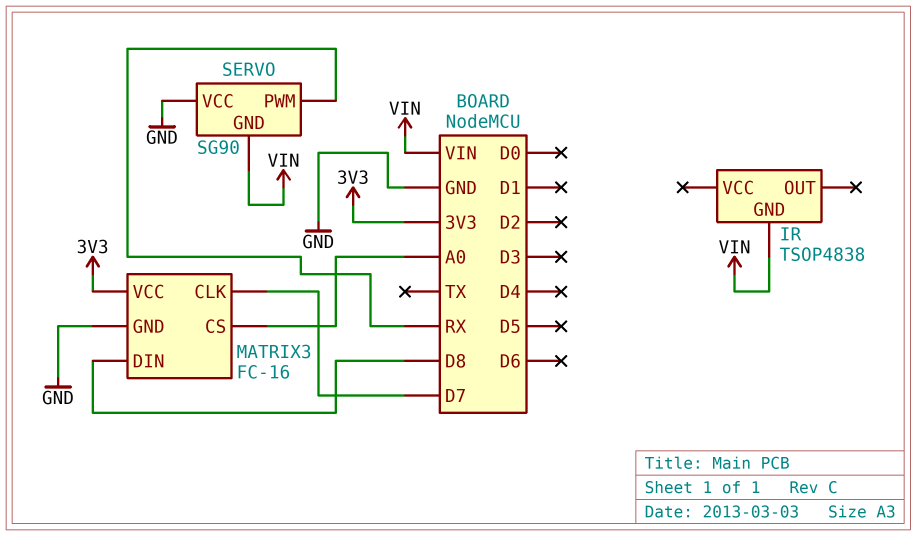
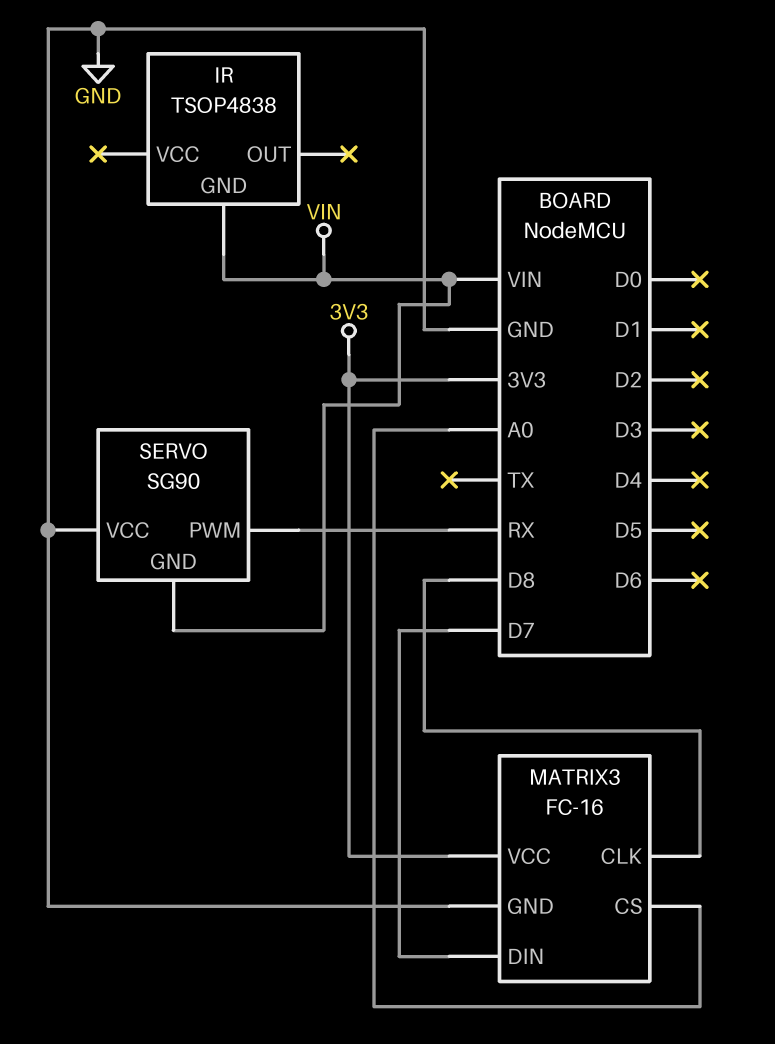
MATRIX3 pin CLK: D7 -> D8
MATRIX3 pin DIN: D8 -> D7

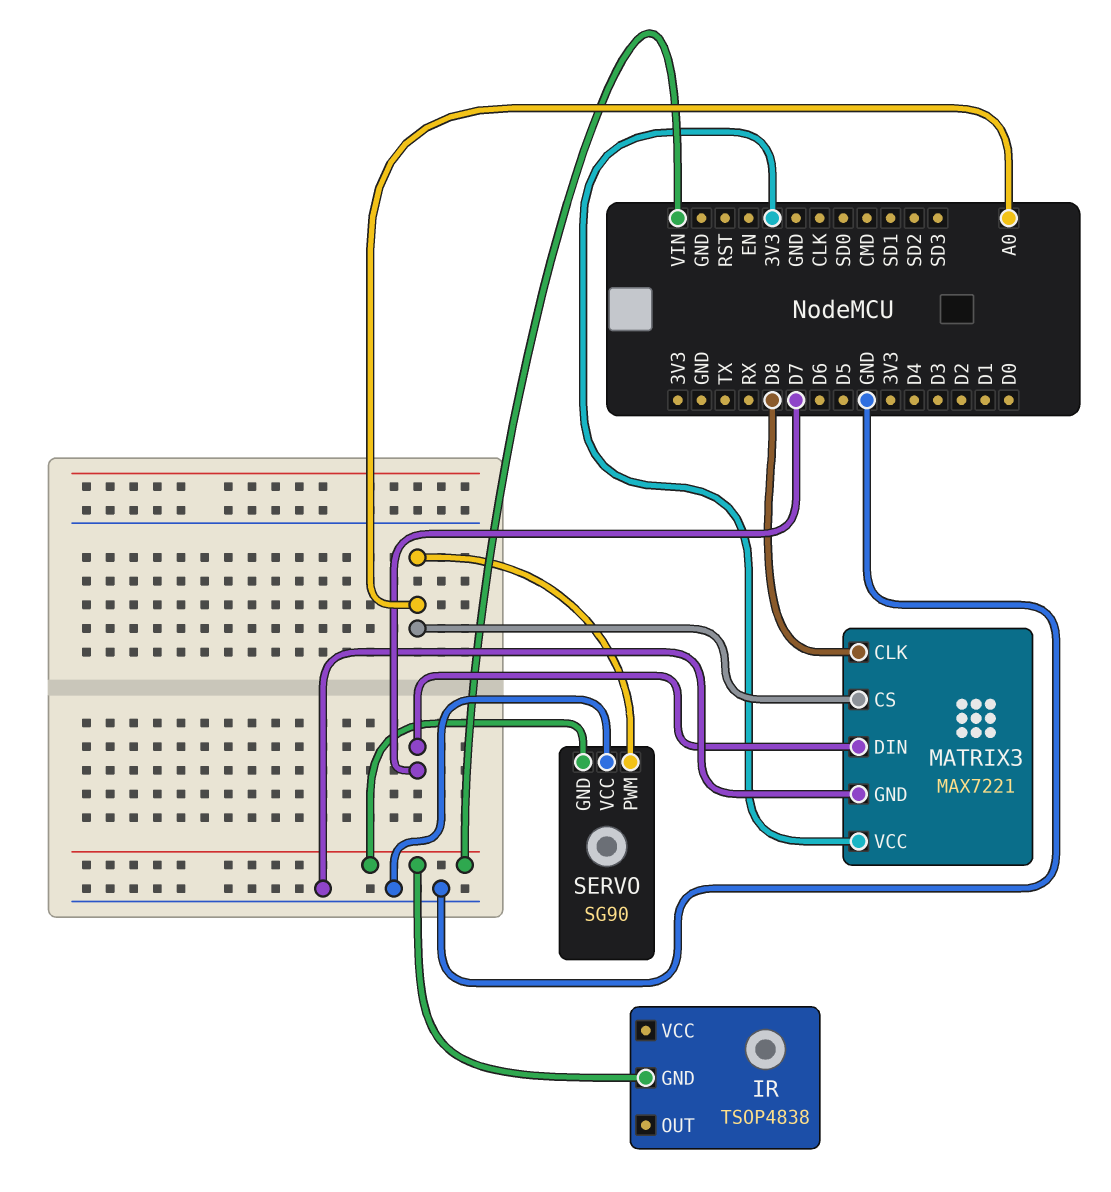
MATRIX3: FC-16 -> MAX7221
SERVO pin PWM: RX -> A0

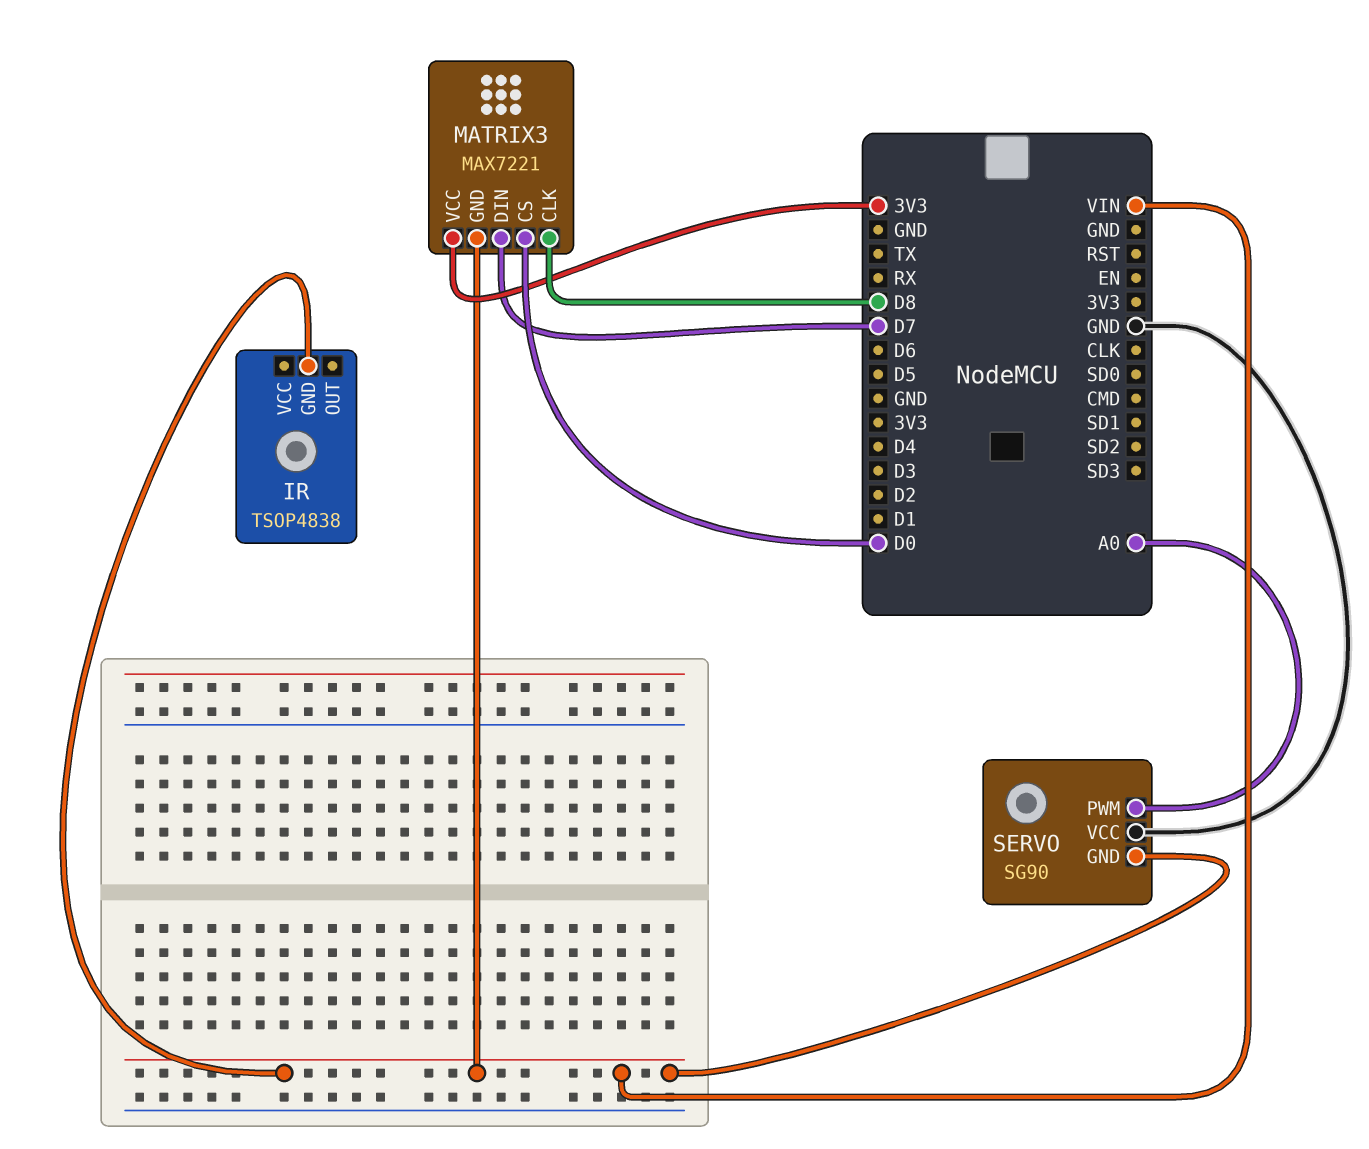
MATRIX3 pin CS: A0 -> D0
MATRIX3 pin GND: GND -> VIN

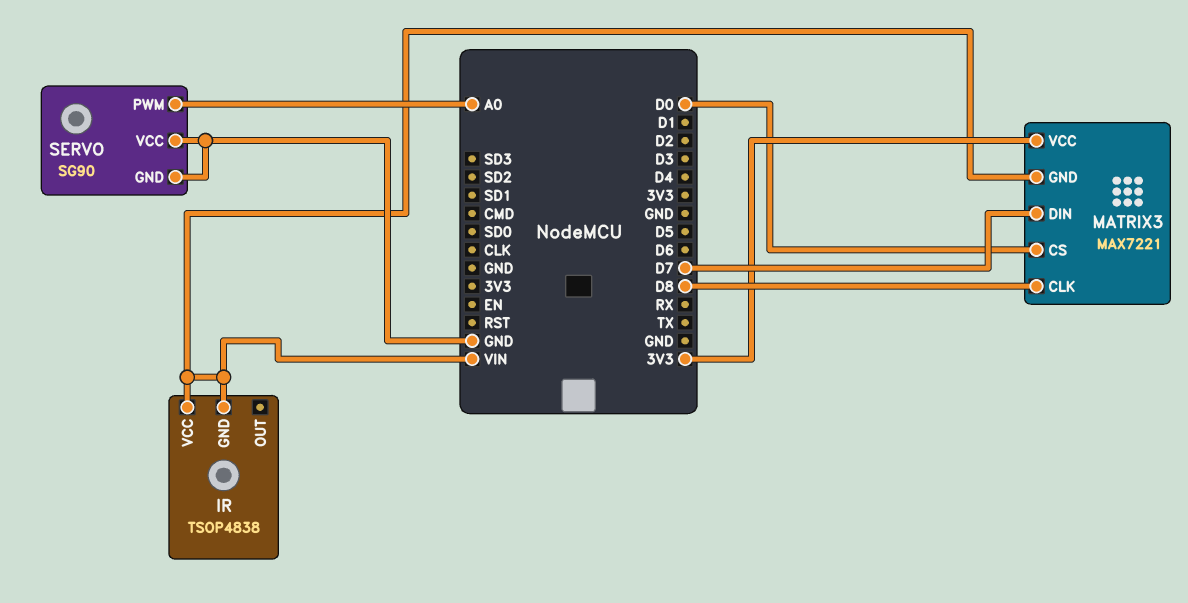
IR pin VCC: none -> VIN
SERVO pin GND: VIN -> GND

